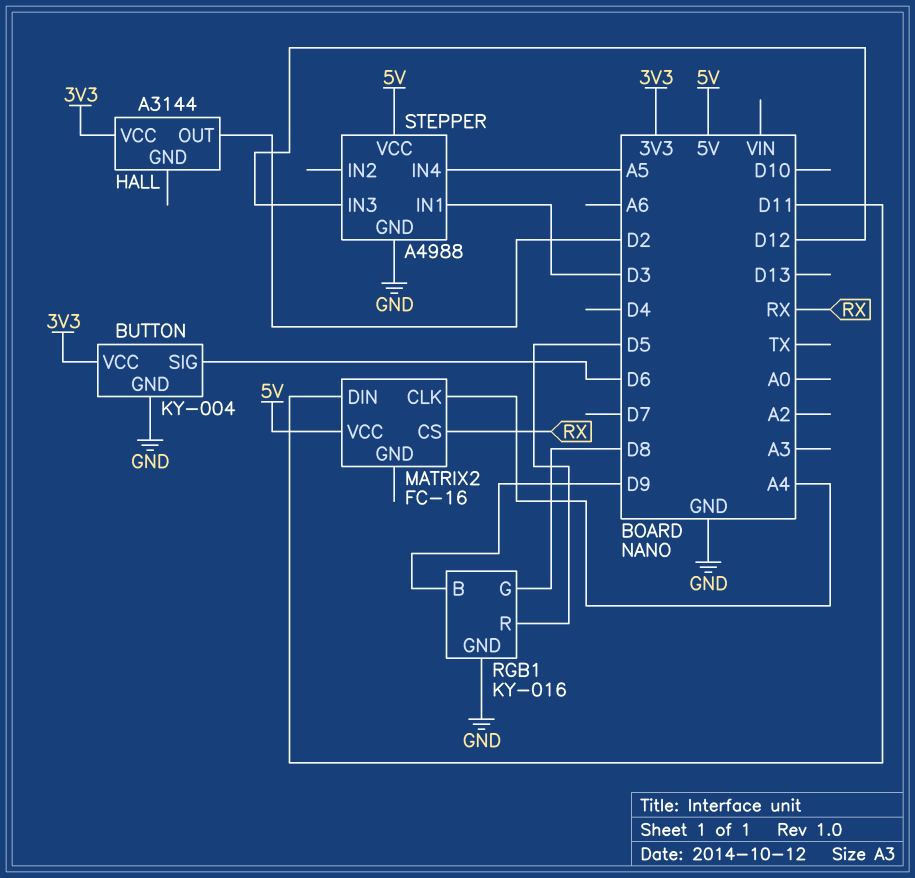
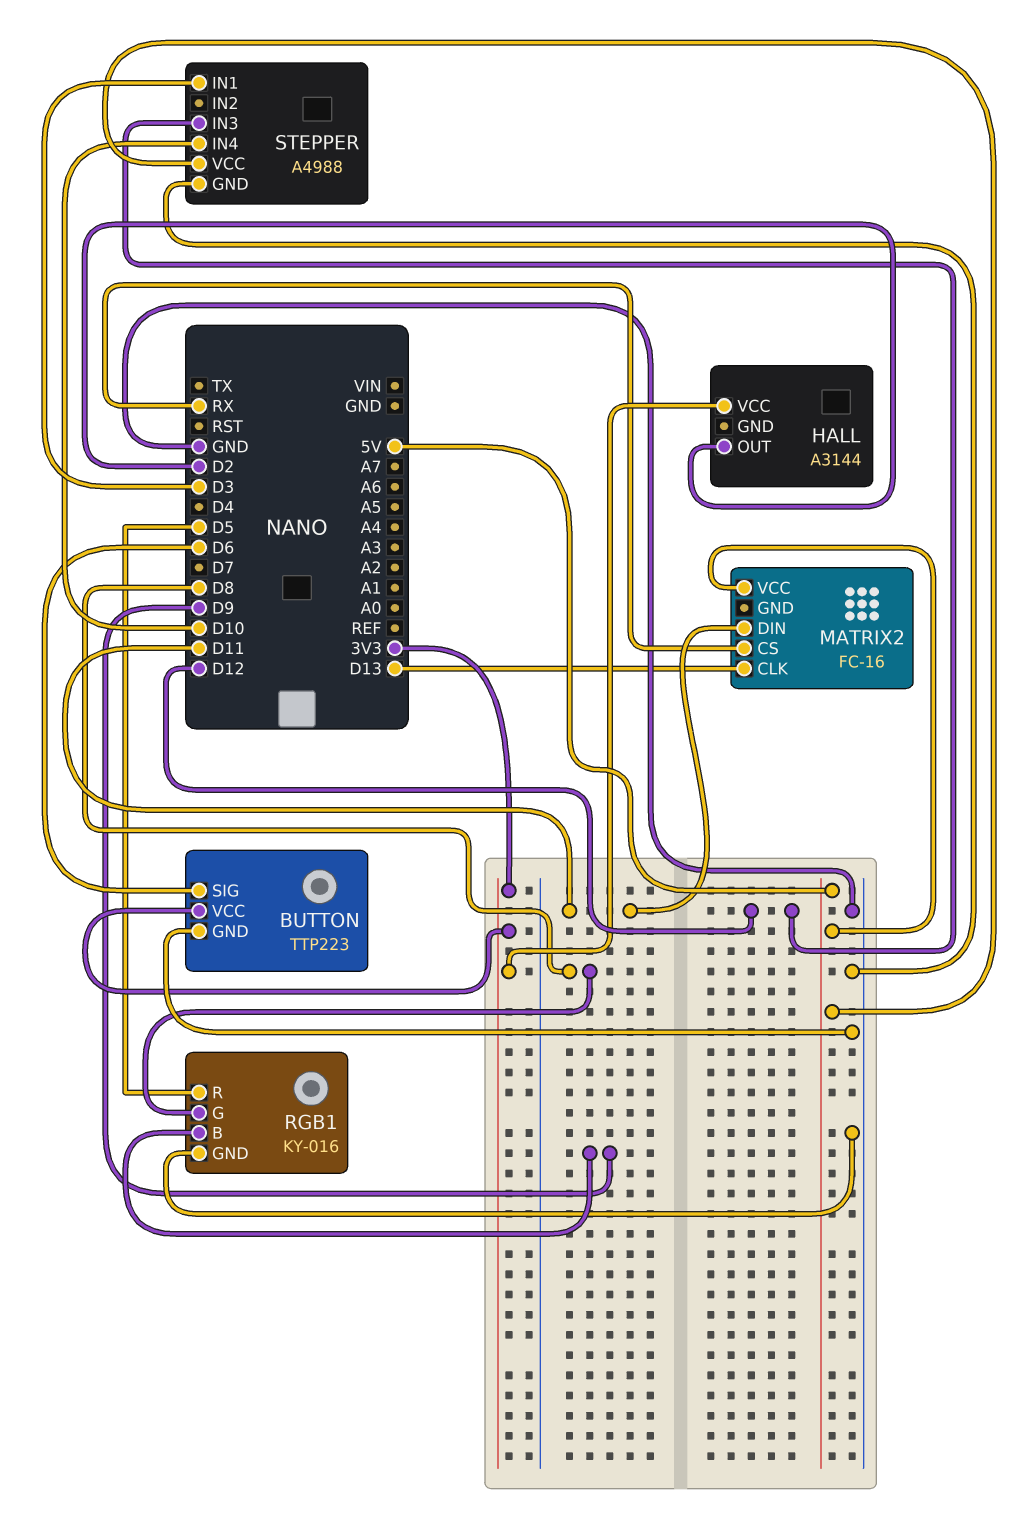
BUTTON: KY-004 -> TTP223
MATRIX2 pin CLK: A4 -> D13
STEPPER pin IN4: A5 -> D10

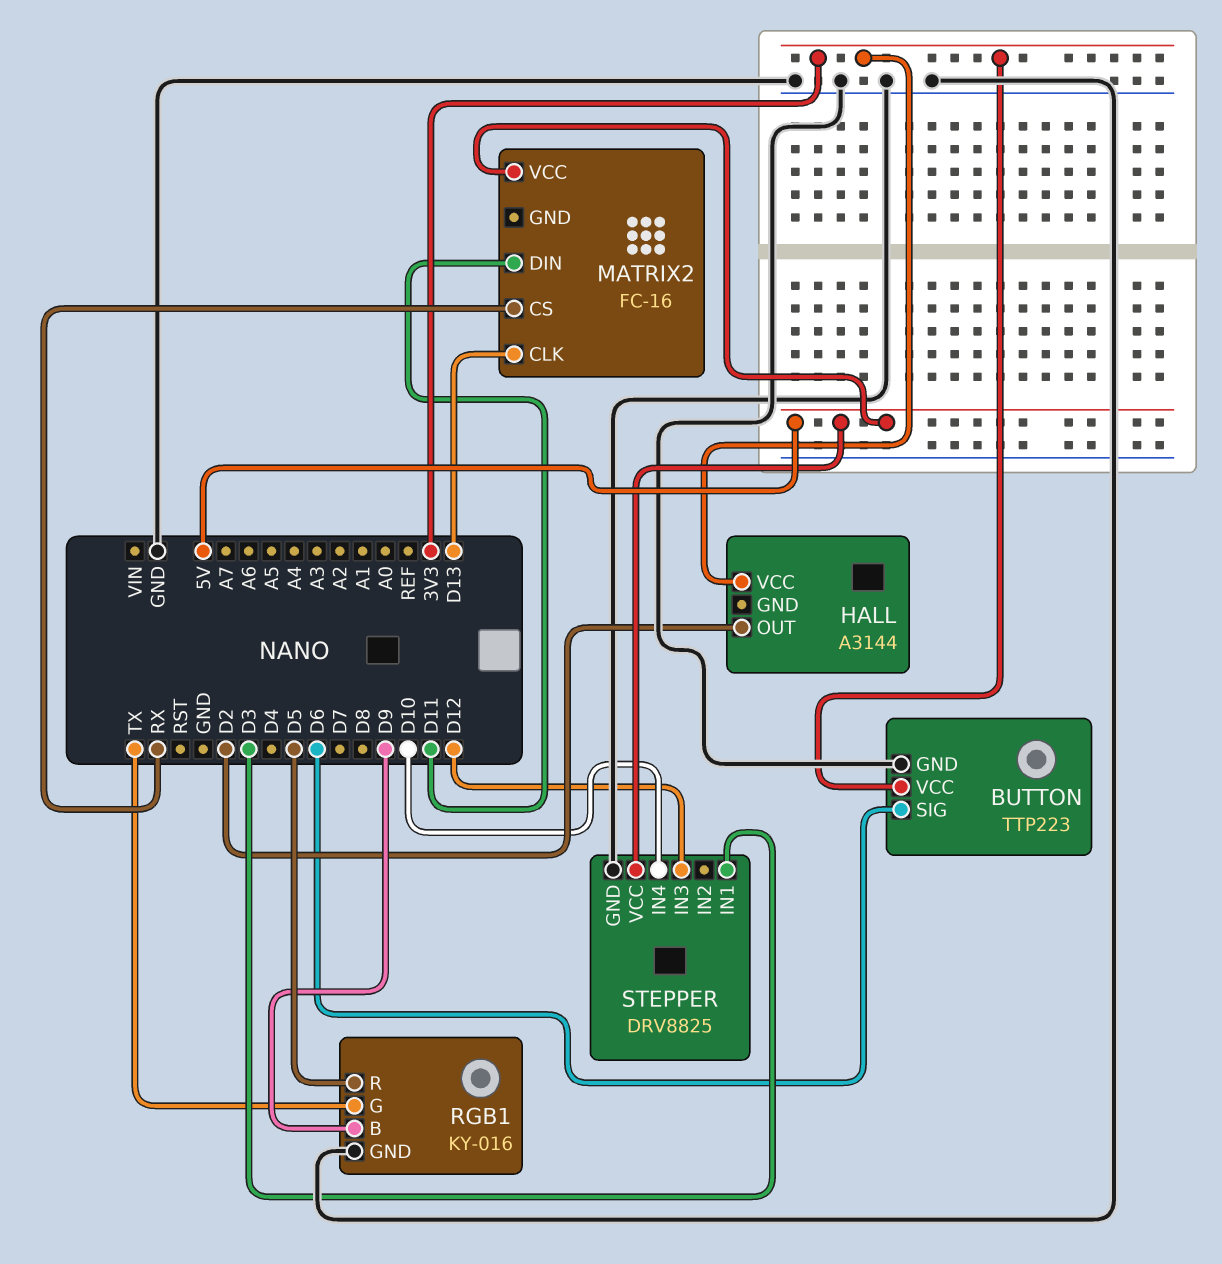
RGB1 pin G: D8 -> TX
STEPPER: A4988 -> DRV8825

